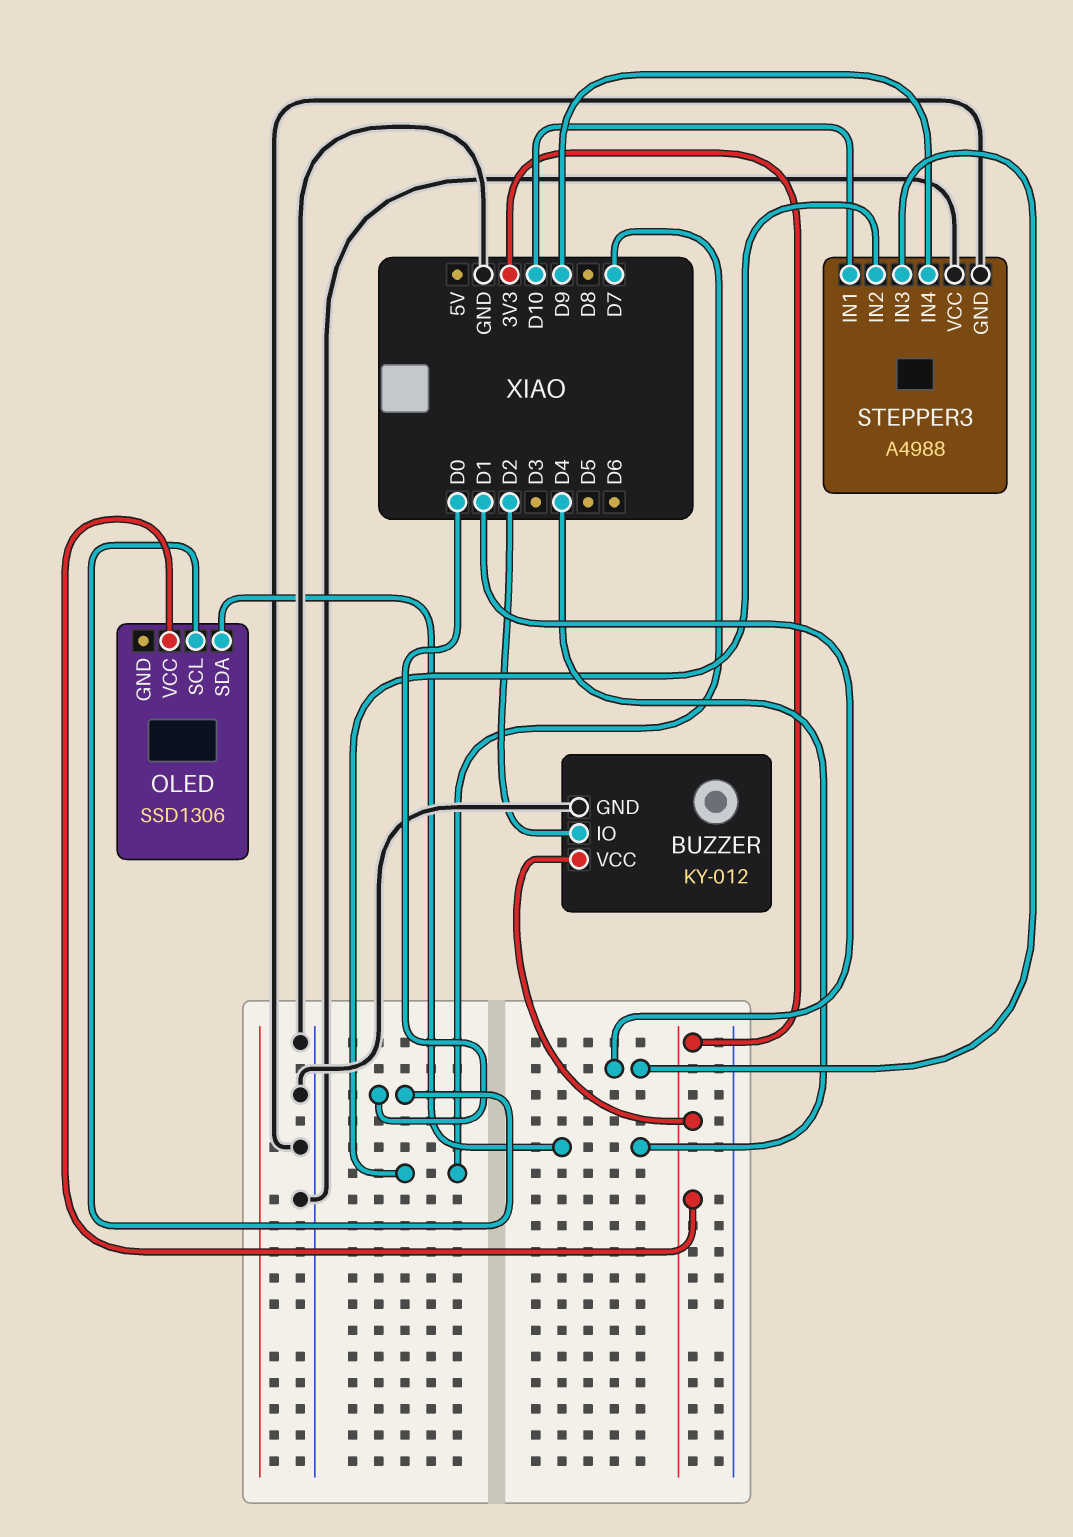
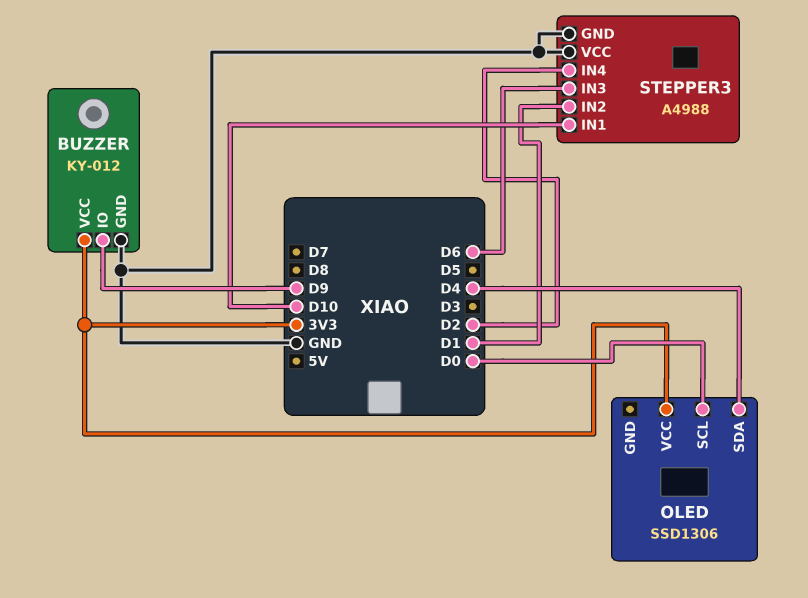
BUZZER pin IO: D2 -> D9
STEPPER3 pin IN2: D7 -> D1
STEPPER3 pin IN3: D1 -> D6
STEPPER3 pin IN4: D9 -> D2

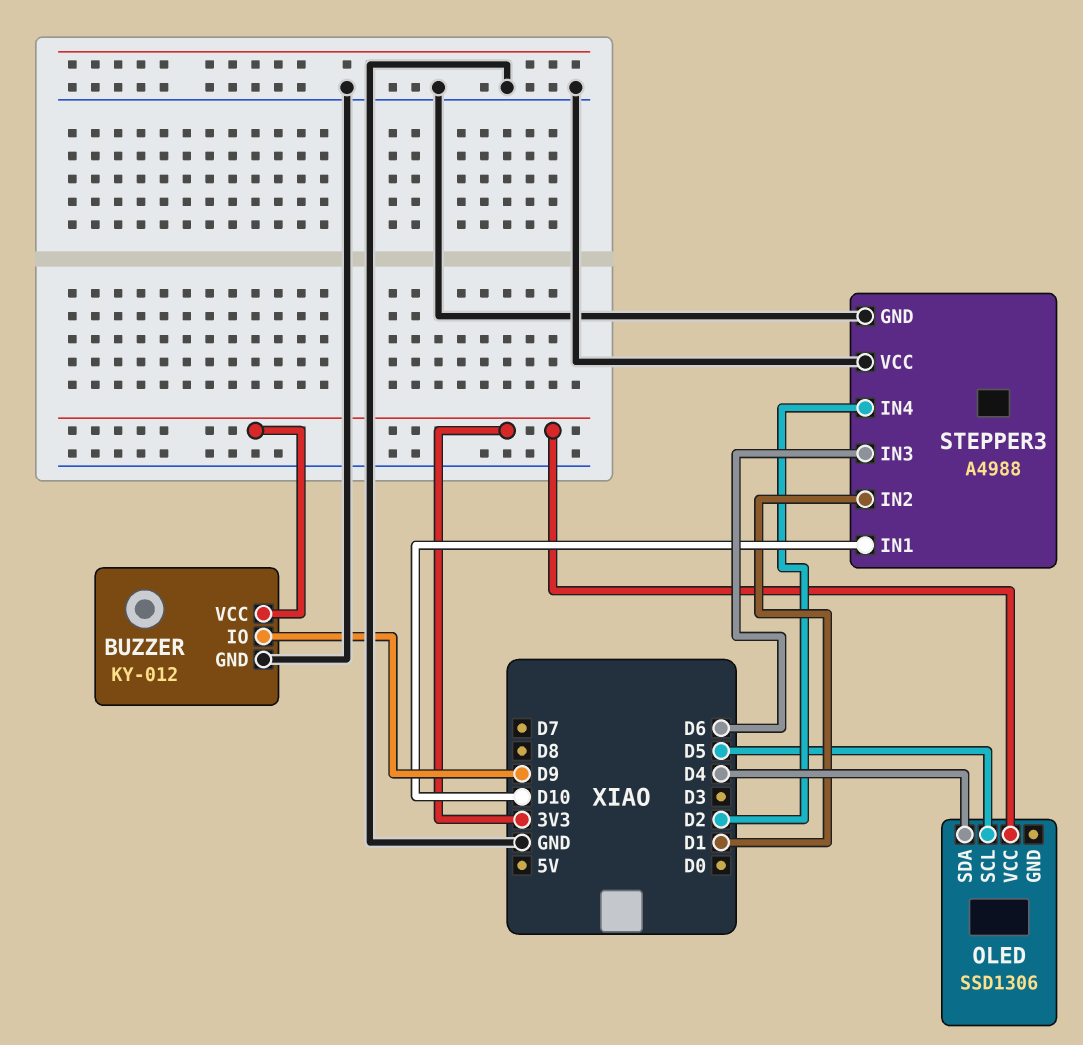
OLED pin SCL: D0 -> D5

